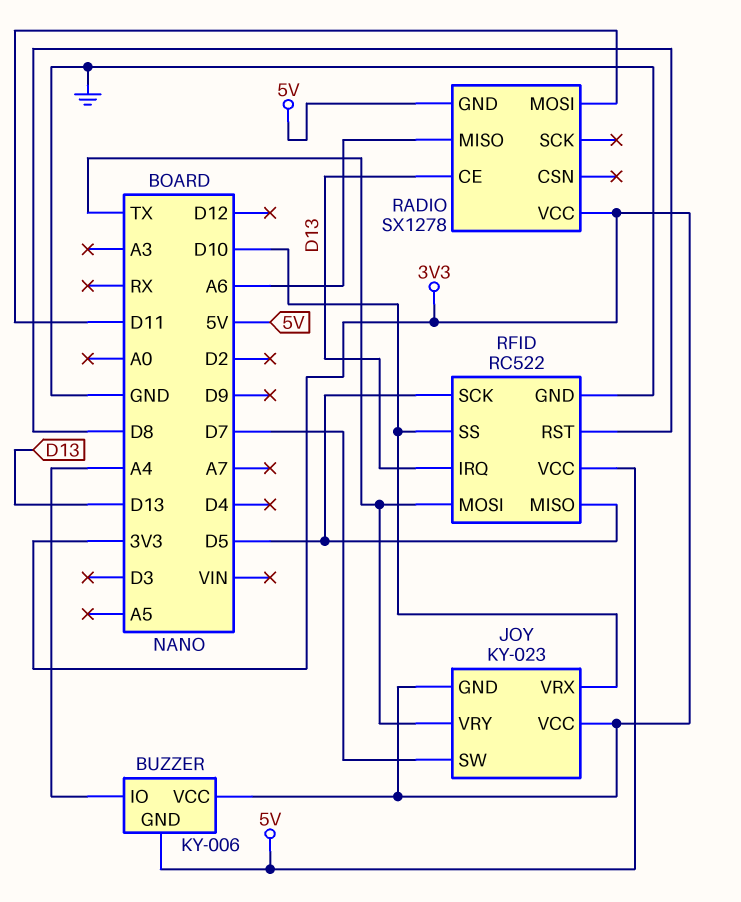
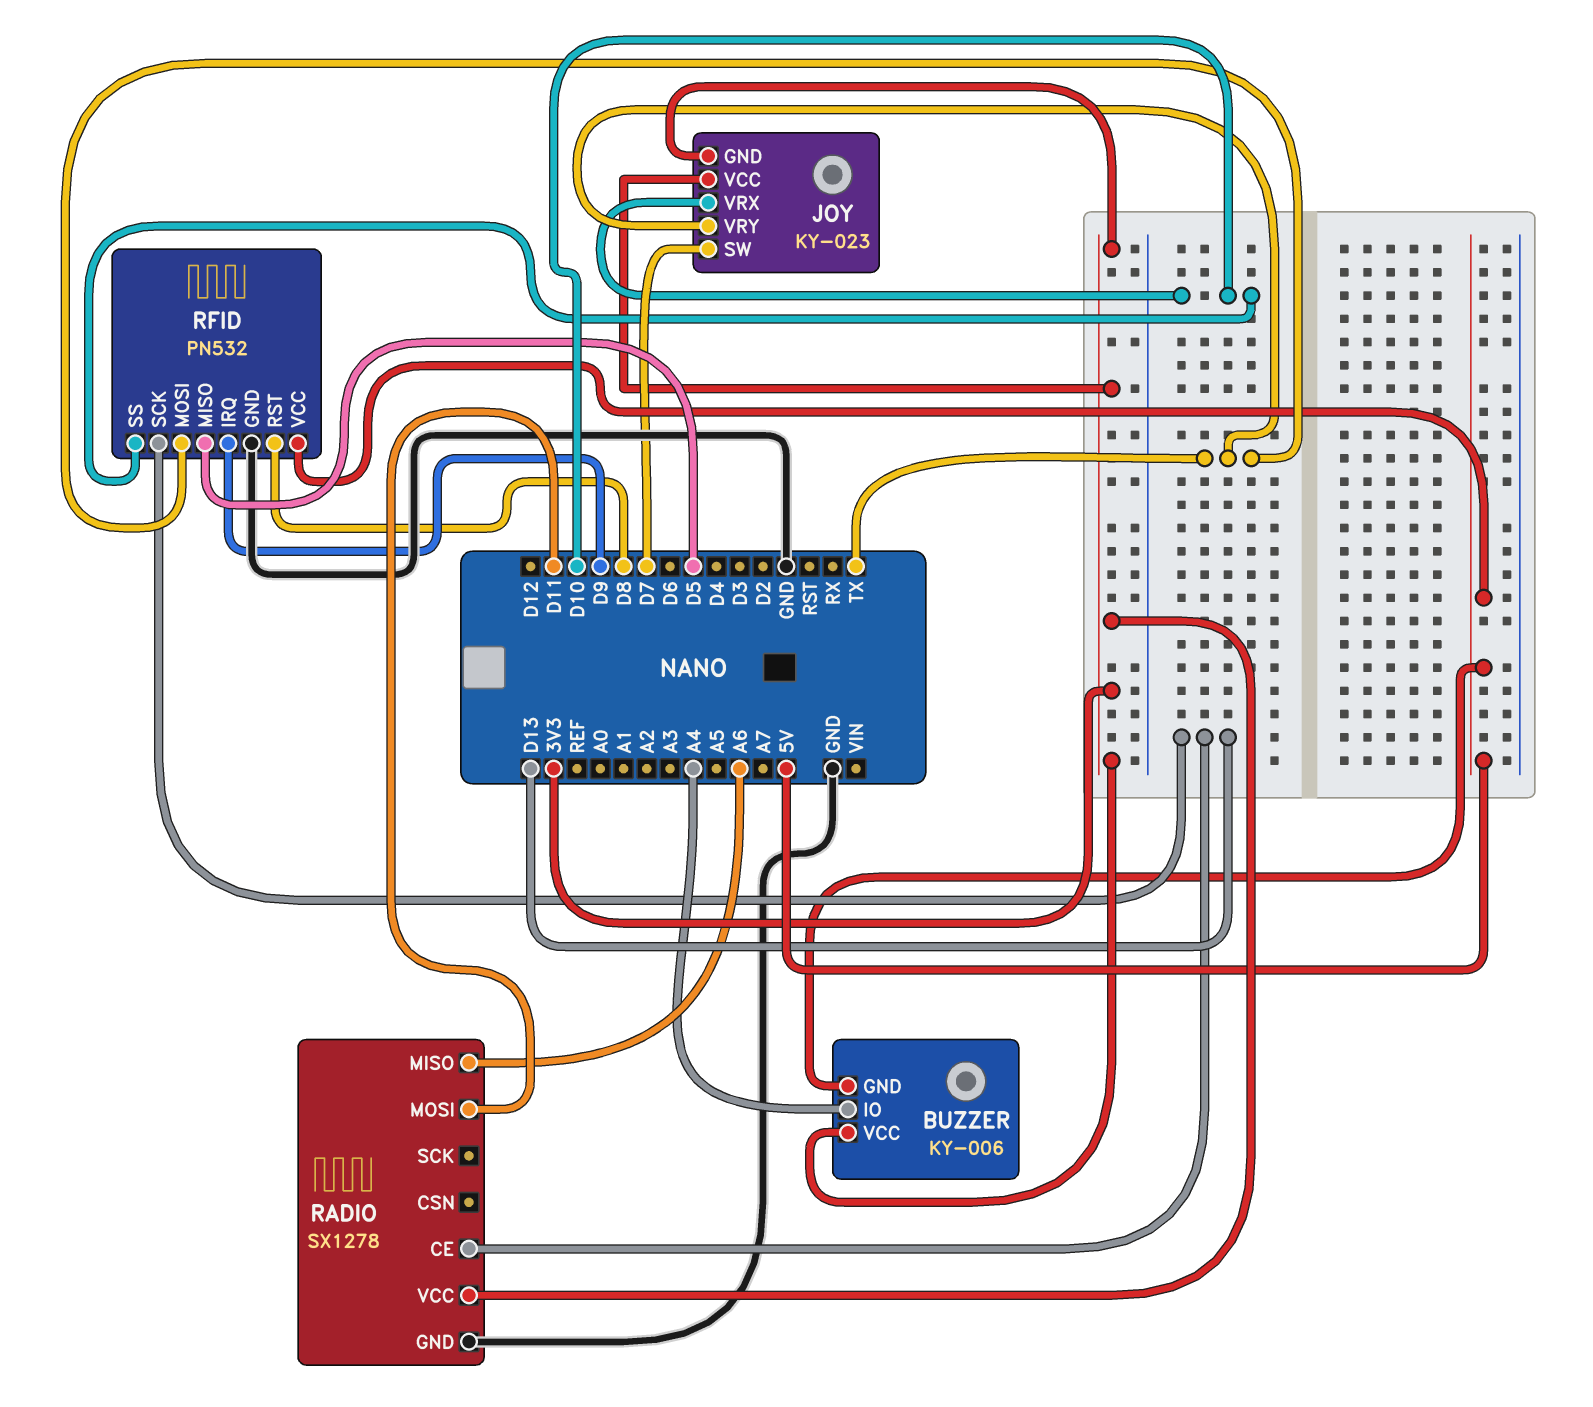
RADIO pin GND: 5V -> GND
RFID: RC522 -> PN532
RFID pin IRQ: D13 -> D9
RFID pin SCK: D5 -> D13

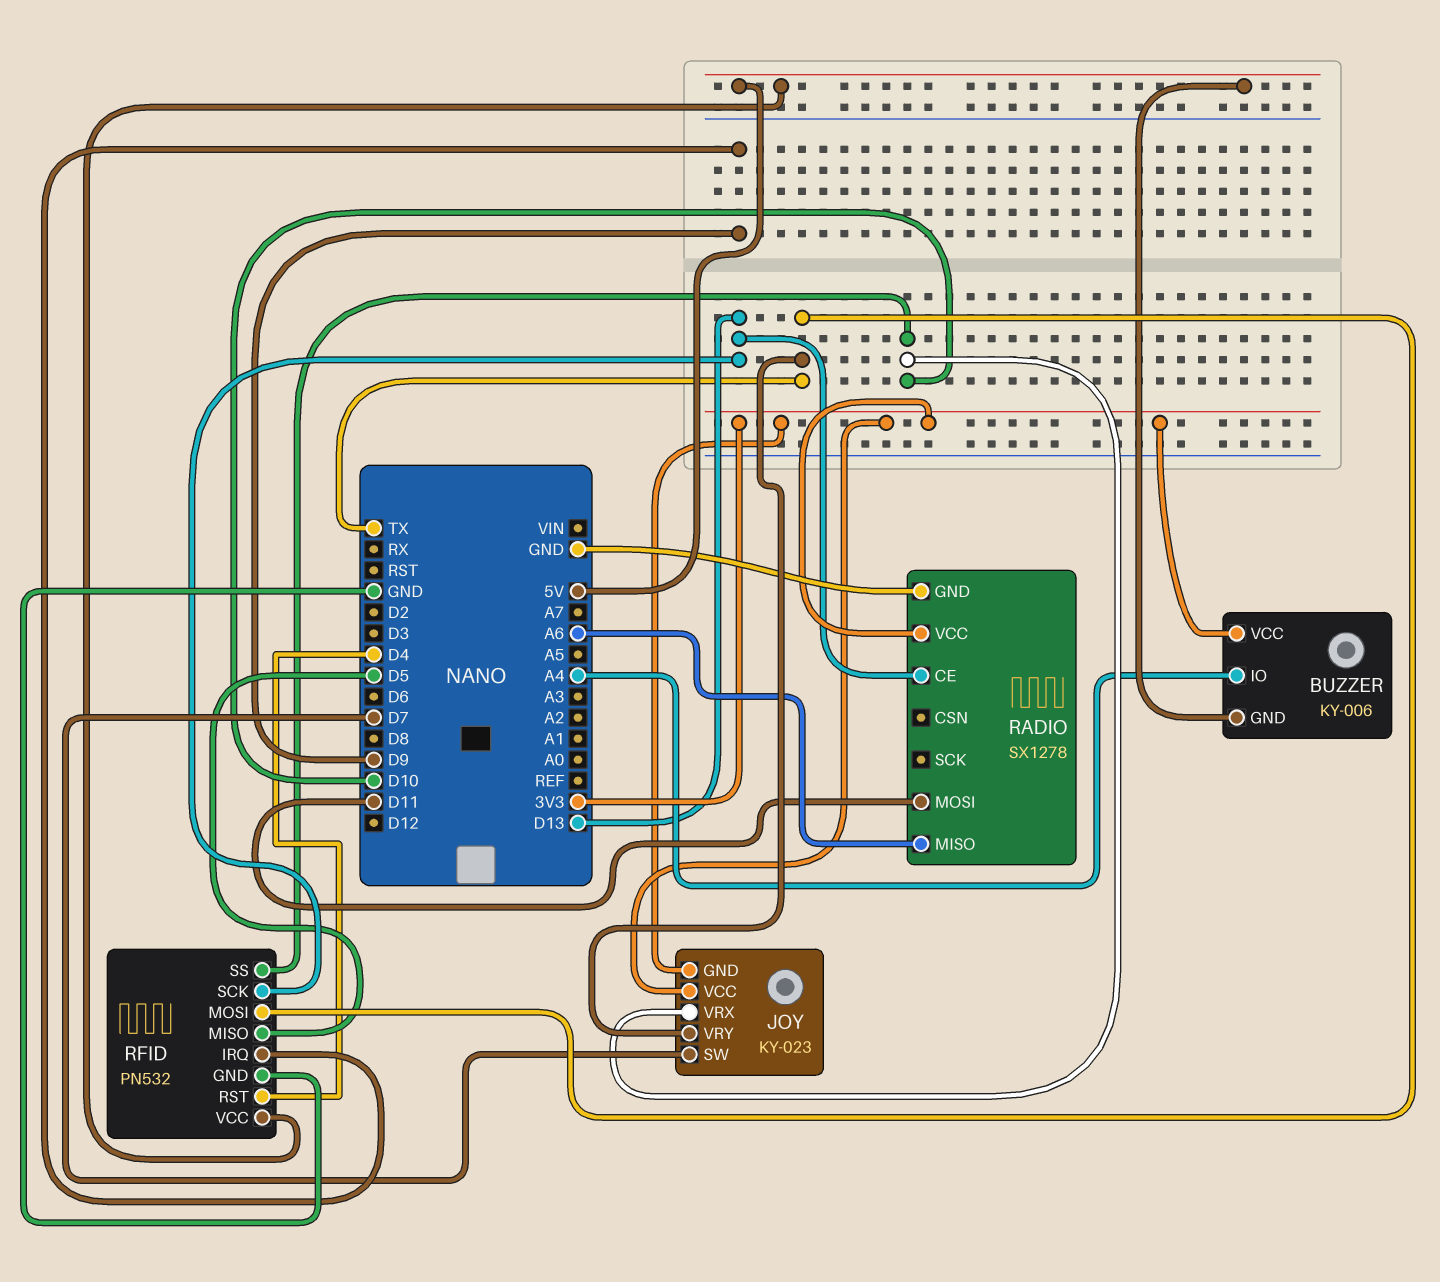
RFID pin RST: D8 -> D4

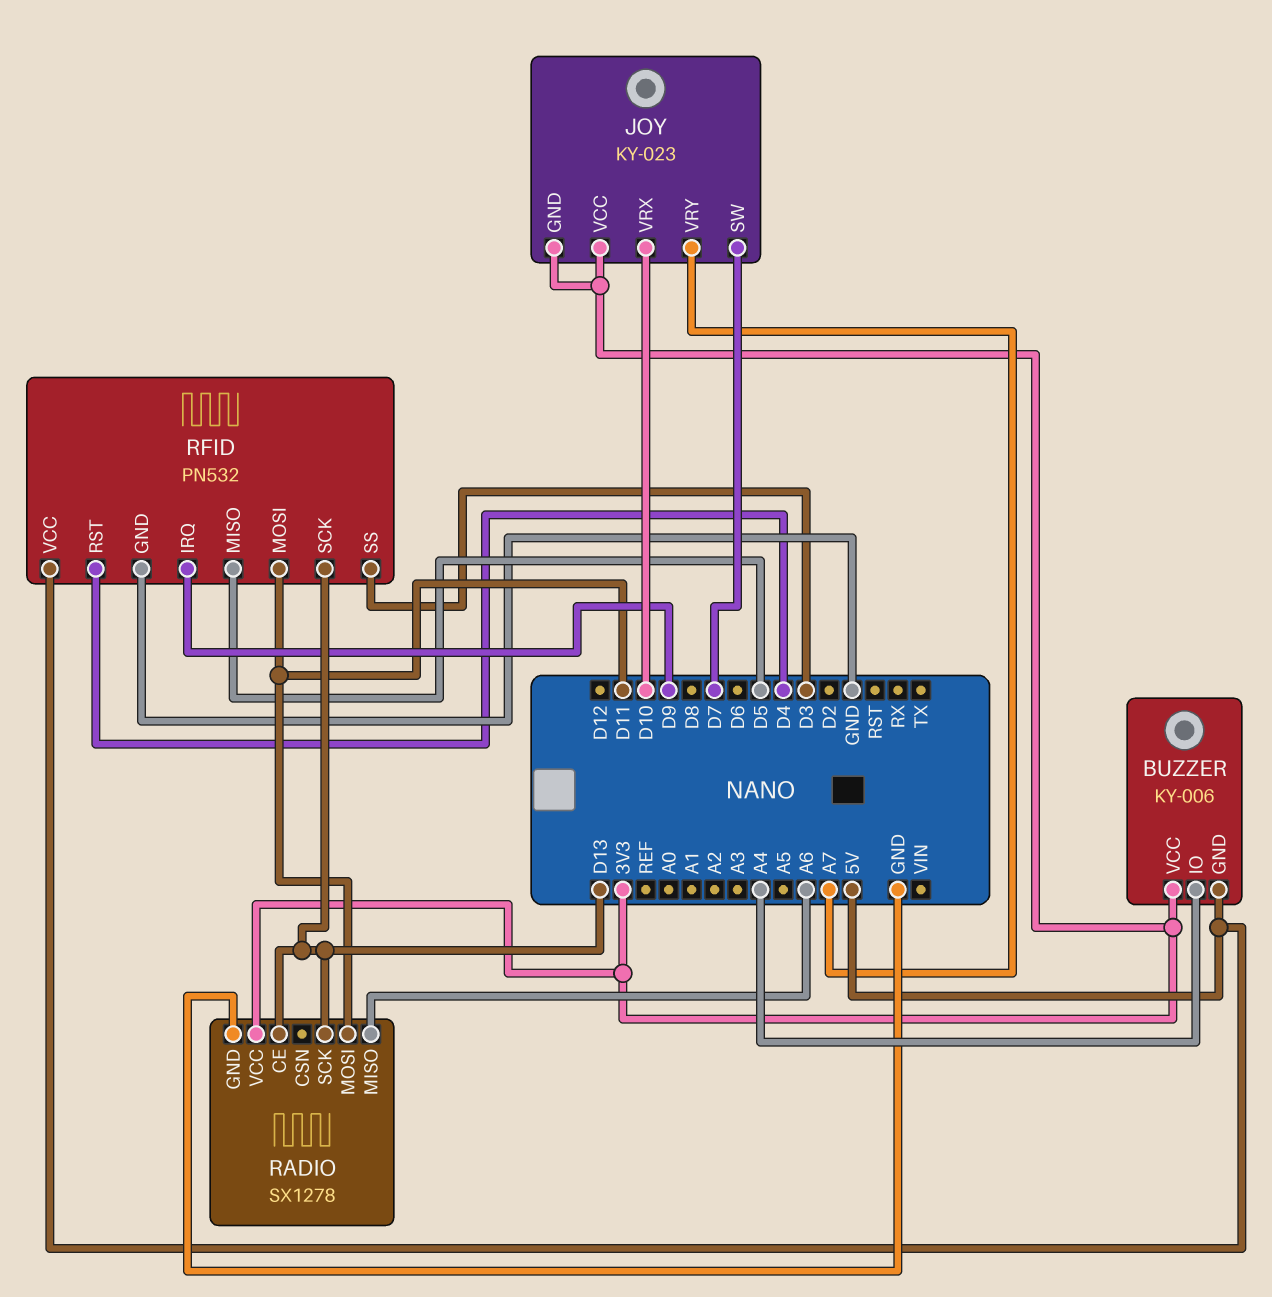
JOY pin VRY: TX -> A7
RADIO pin SCK: none -> D13
RFID pin MOSI: TX -> D11
RFID pin SS: D10 -> D3

